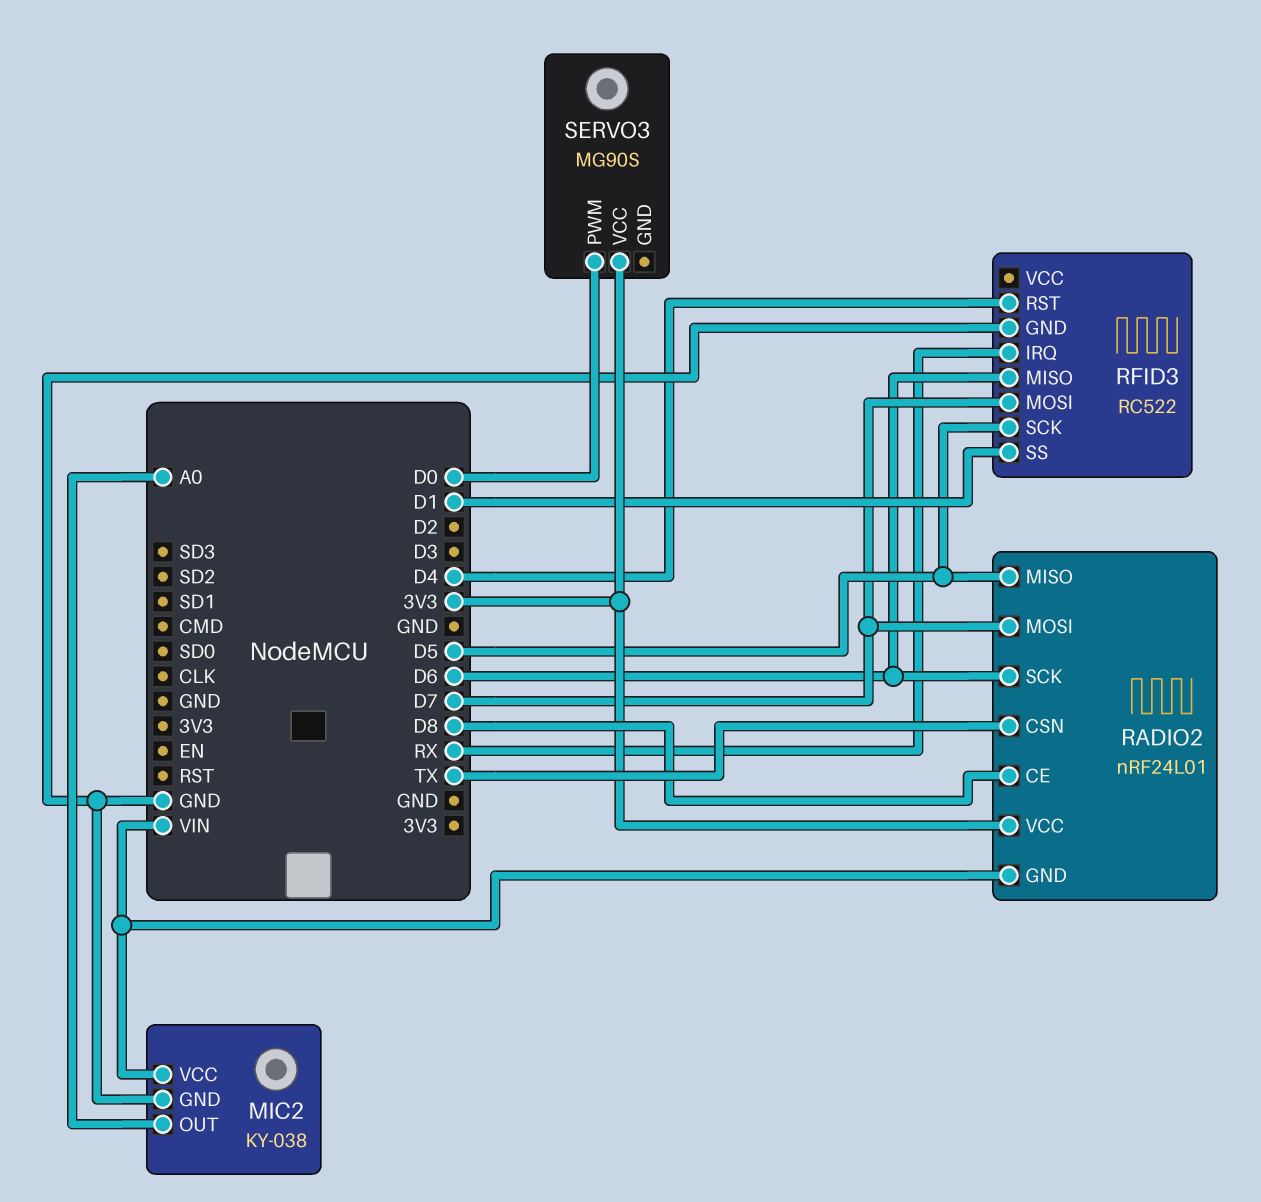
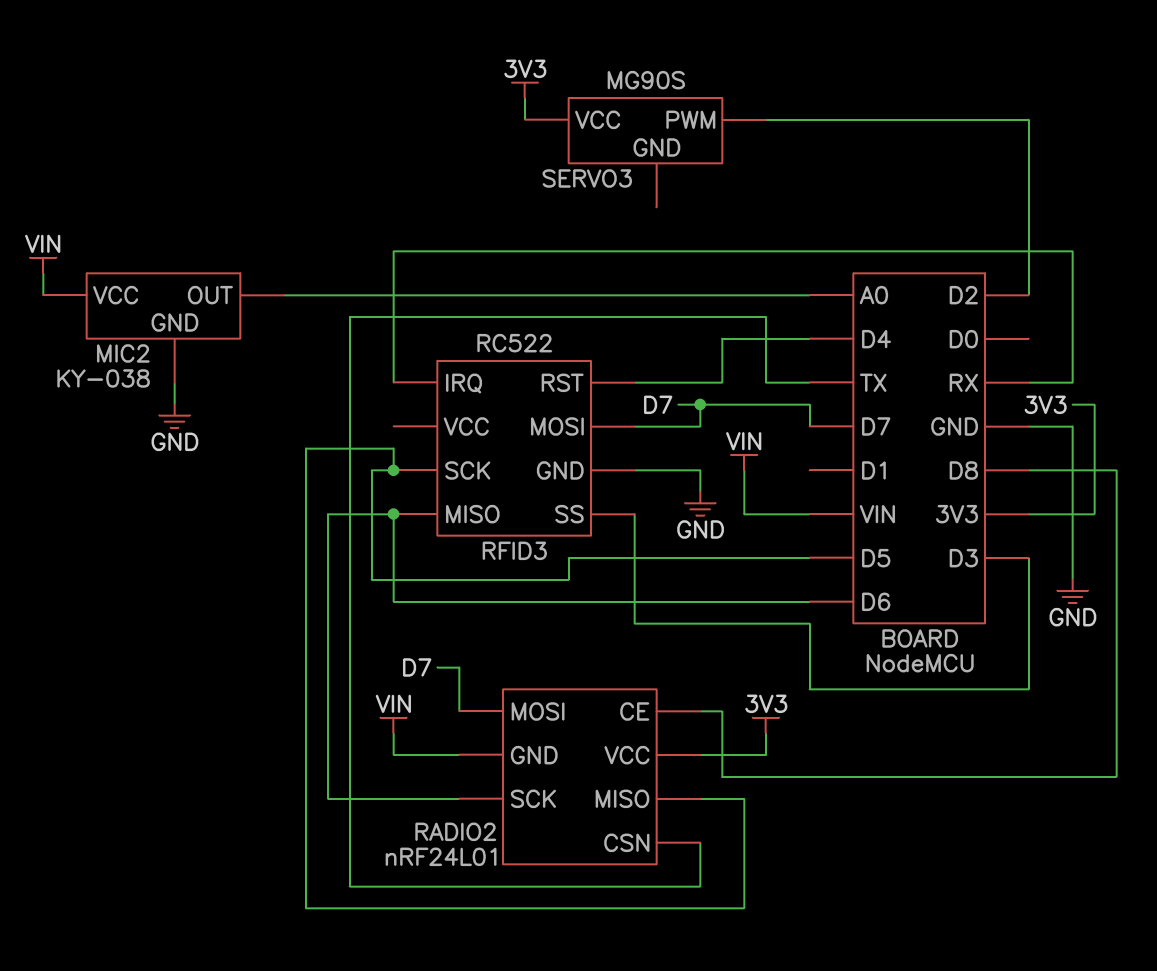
RFID3 pin SS: D1 -> D3
SERVO3 pin PWM: D0 -> D2

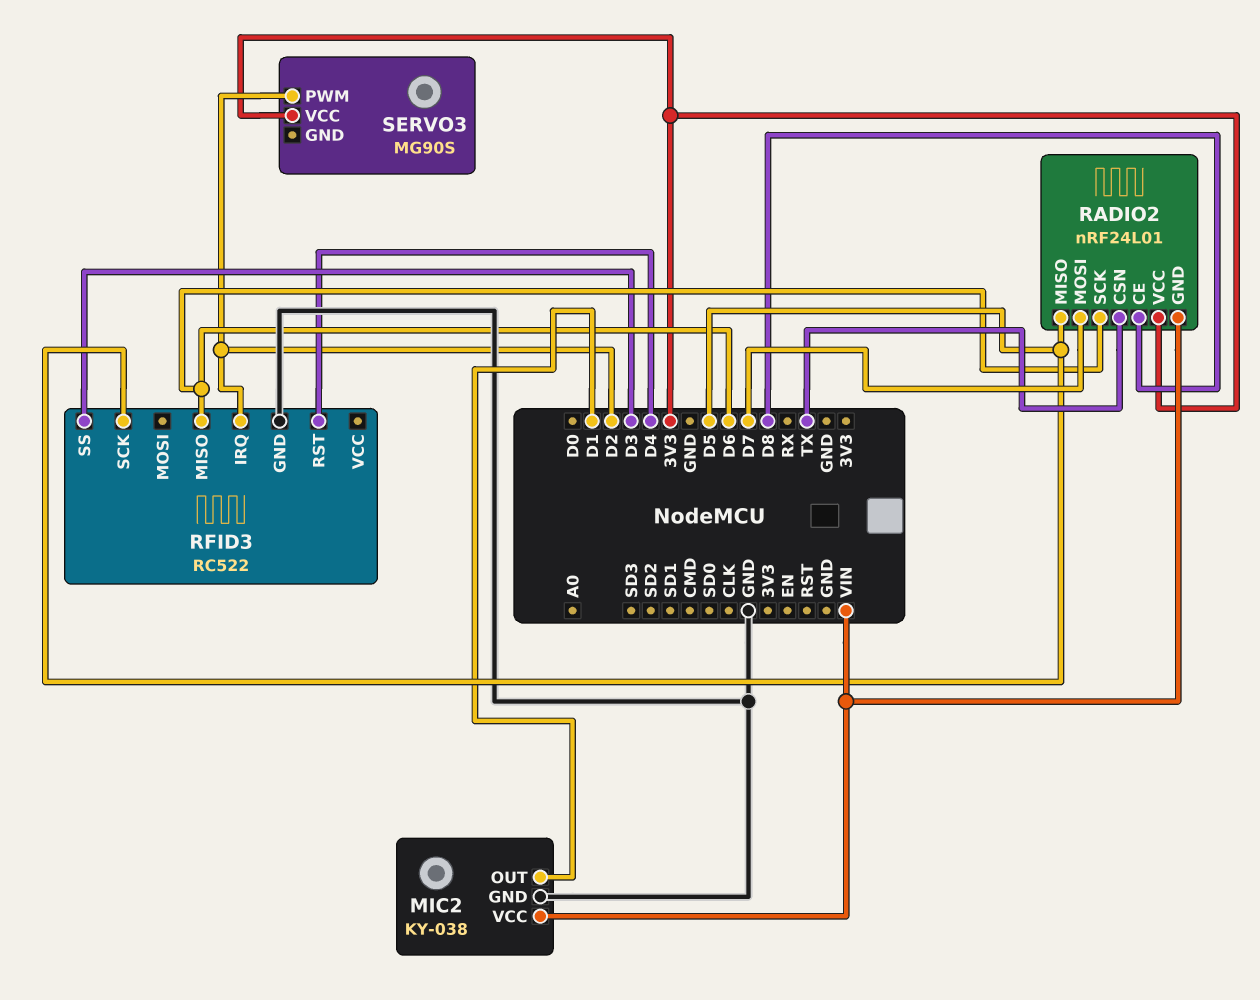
MIC2 pin OUT: A0 -> D1
RFID3 pin IRQ: RX -> D2
RFID3 pin MOSI: D7 -> none

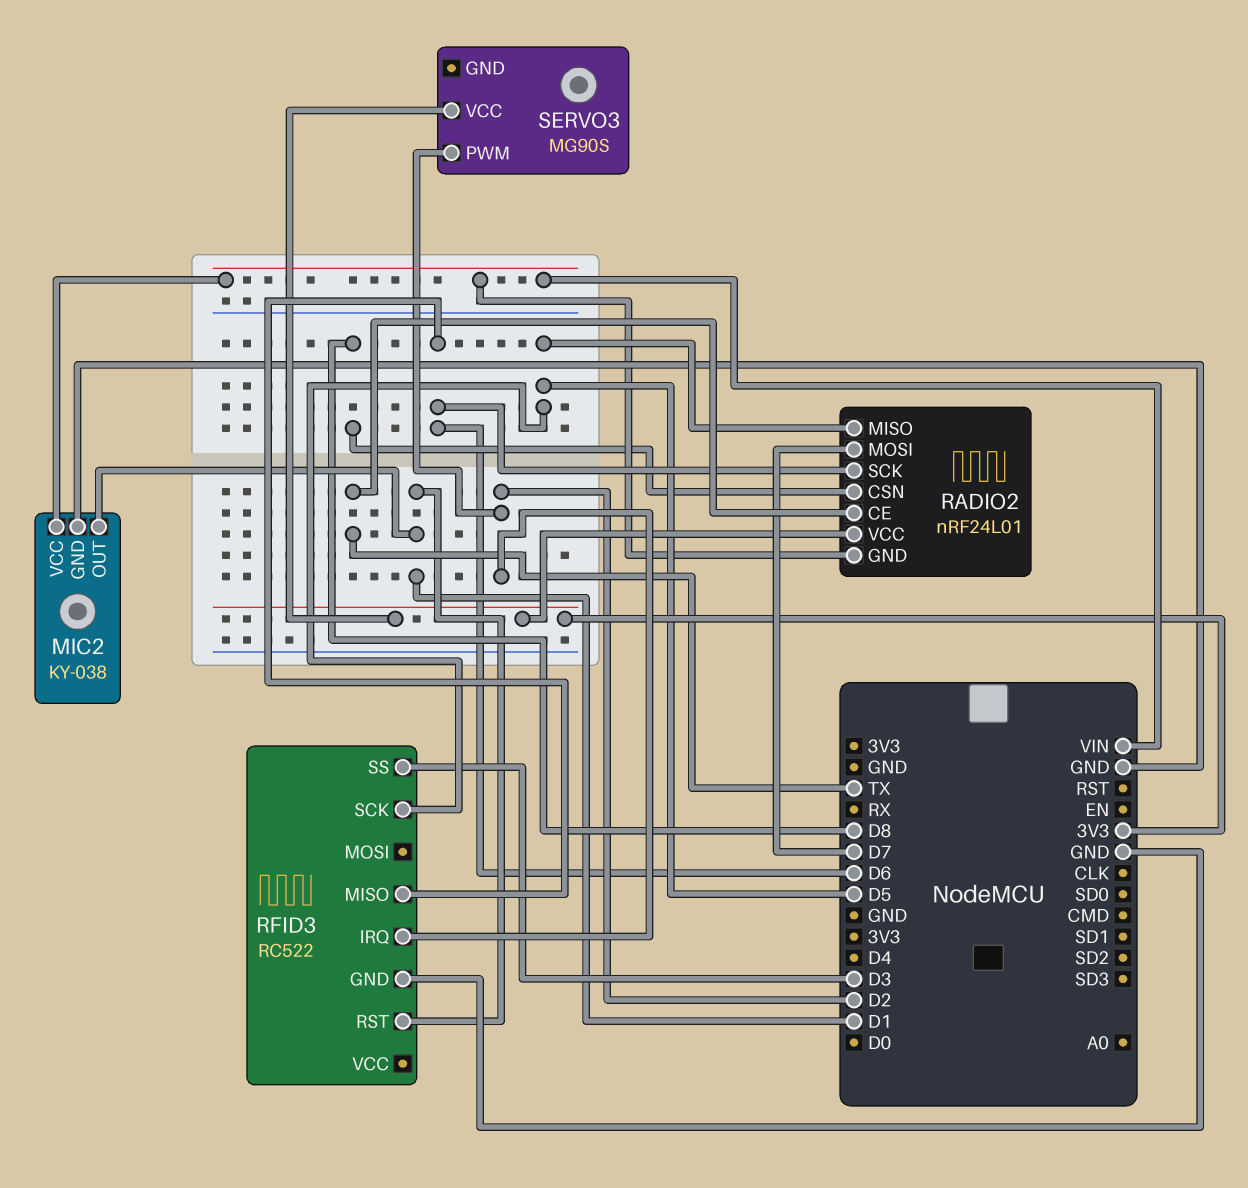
RADIO2 pin CE: D8 -> TX
RADIO2 pin CSN: TX -> D8
RFID3 pin RST: D4 -> D1

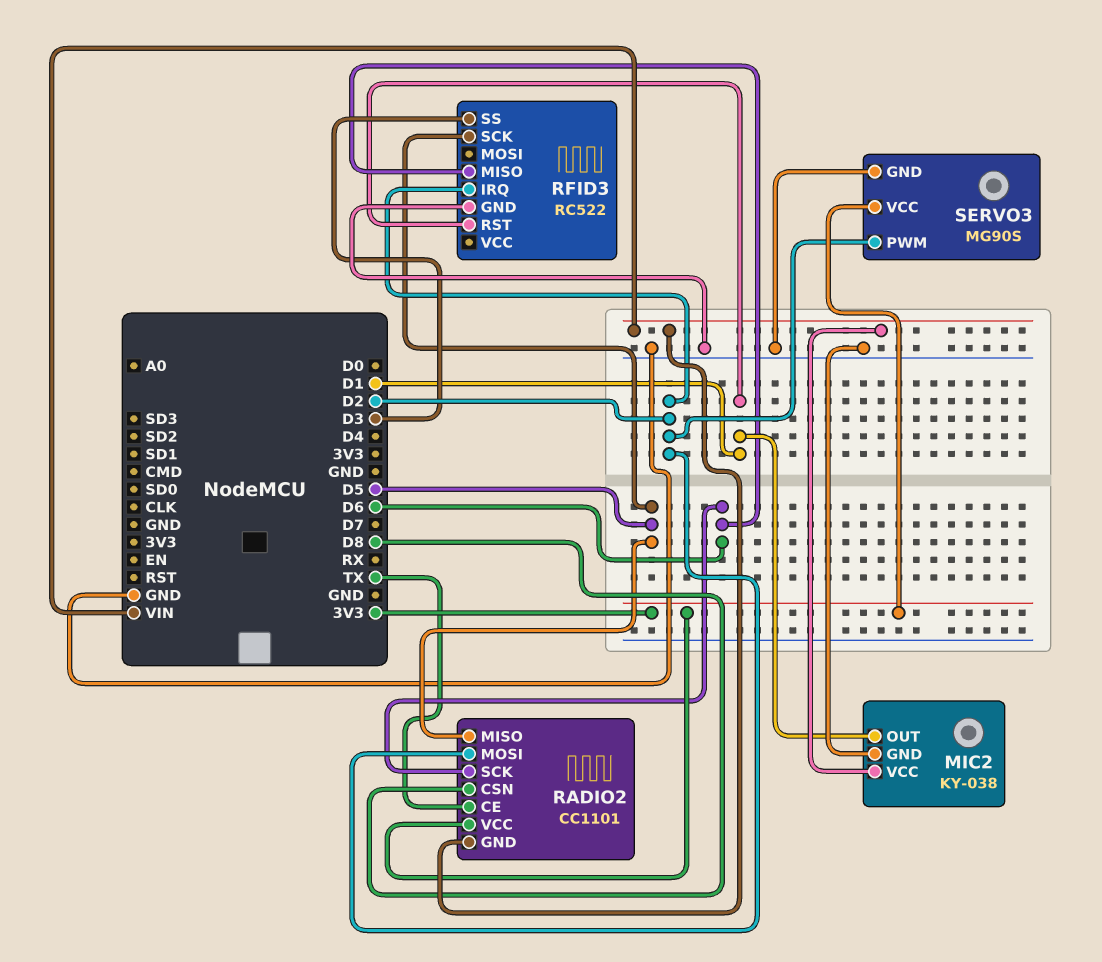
RADIO2: nRF24L01 -> CC1101
RADIO2 pin MOSI: D7 -> D2
SERVO3 pin GND: none -> GND

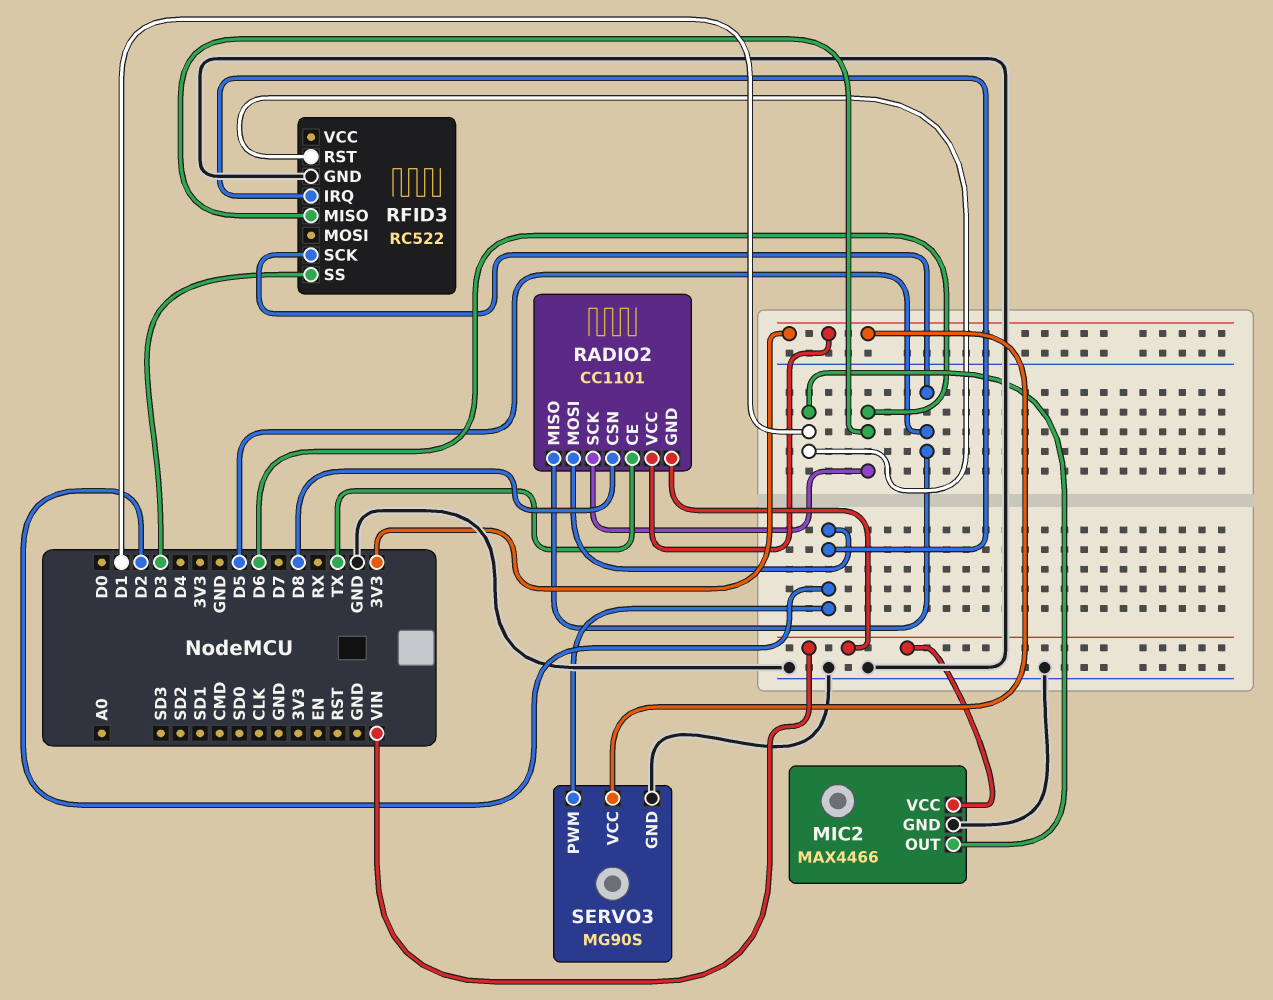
MIC2: KY-038 -> MAX4466

